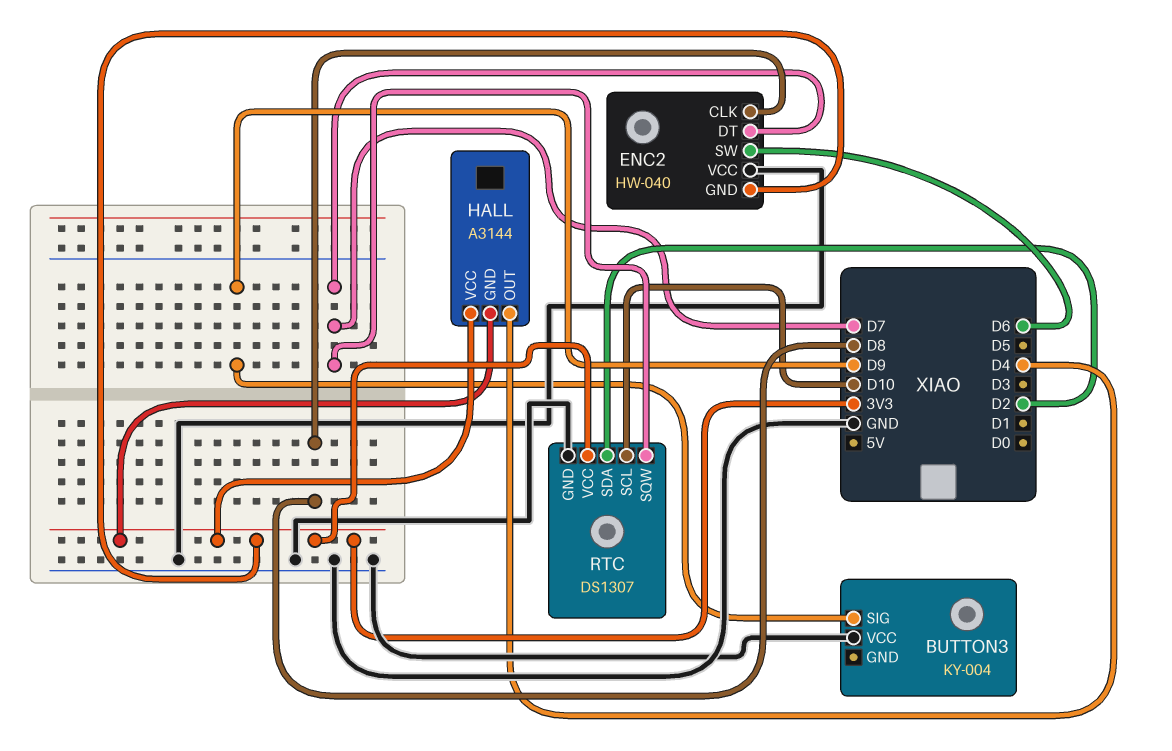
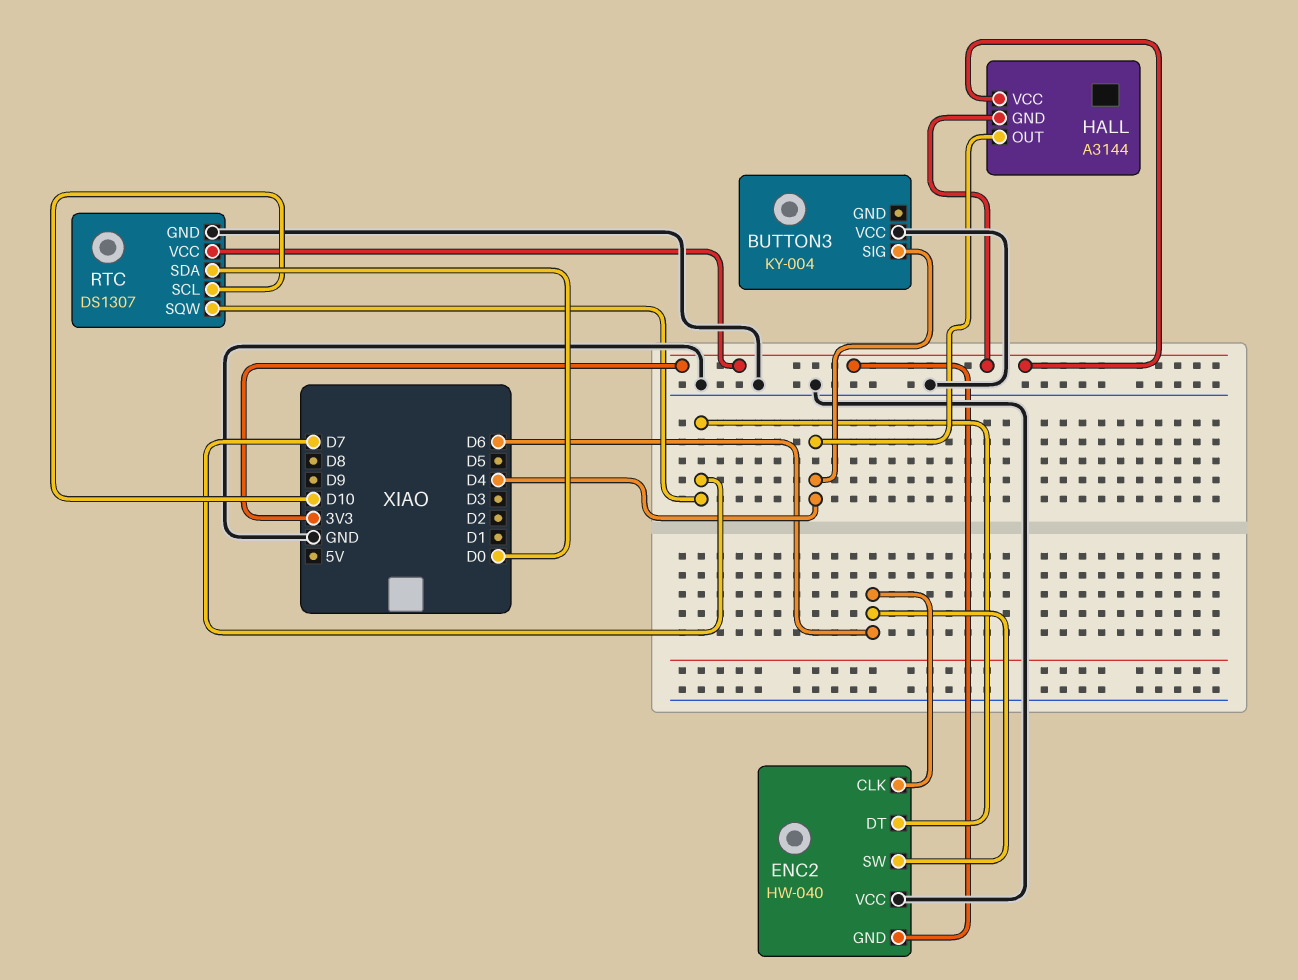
BUTTON3 pin SIG: D9 -> D4
ENC2 pin CLK: D8 -> D6
RTC pin SDA: D2 -> D0

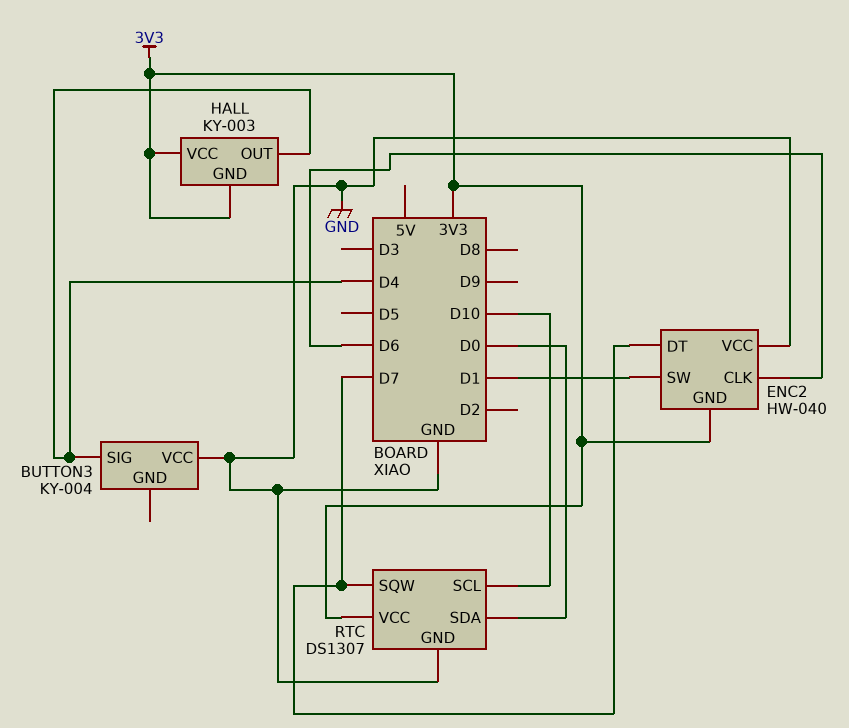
ENC2 pin SW: D6 -> D1
HALL: A3144 -> KY-003

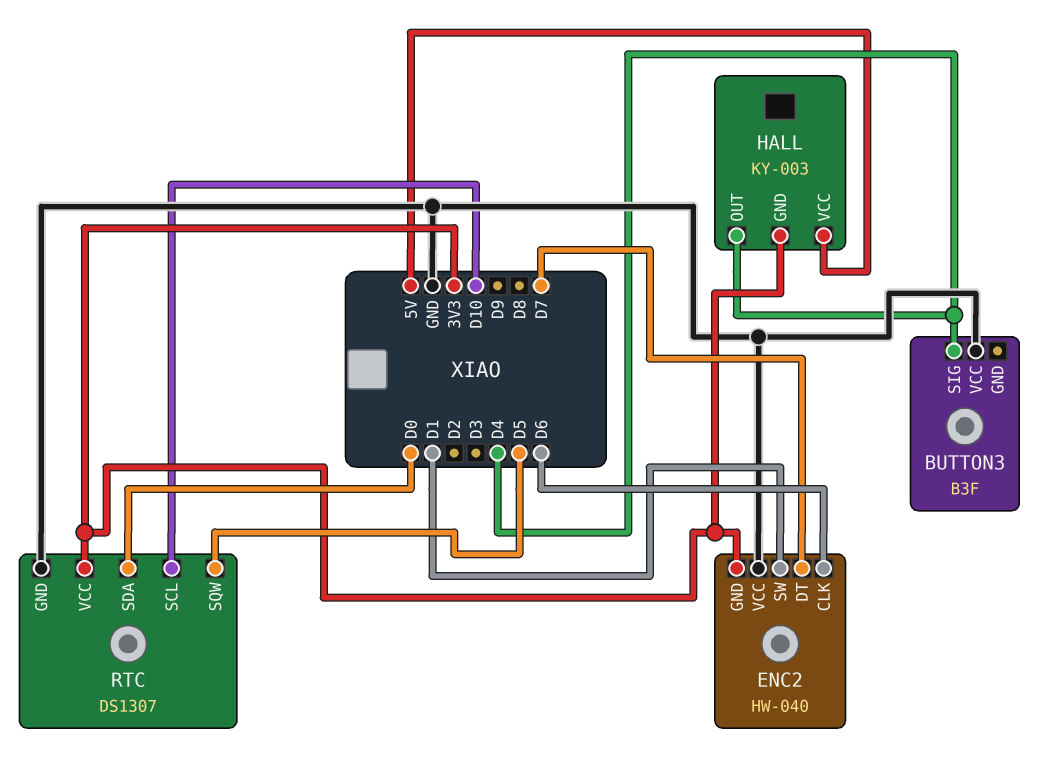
BUTTON3: KY-004 -> B3F
HALL pin VCC: 3V3 -> 5V
RTC pin SQW: D7 -> D5

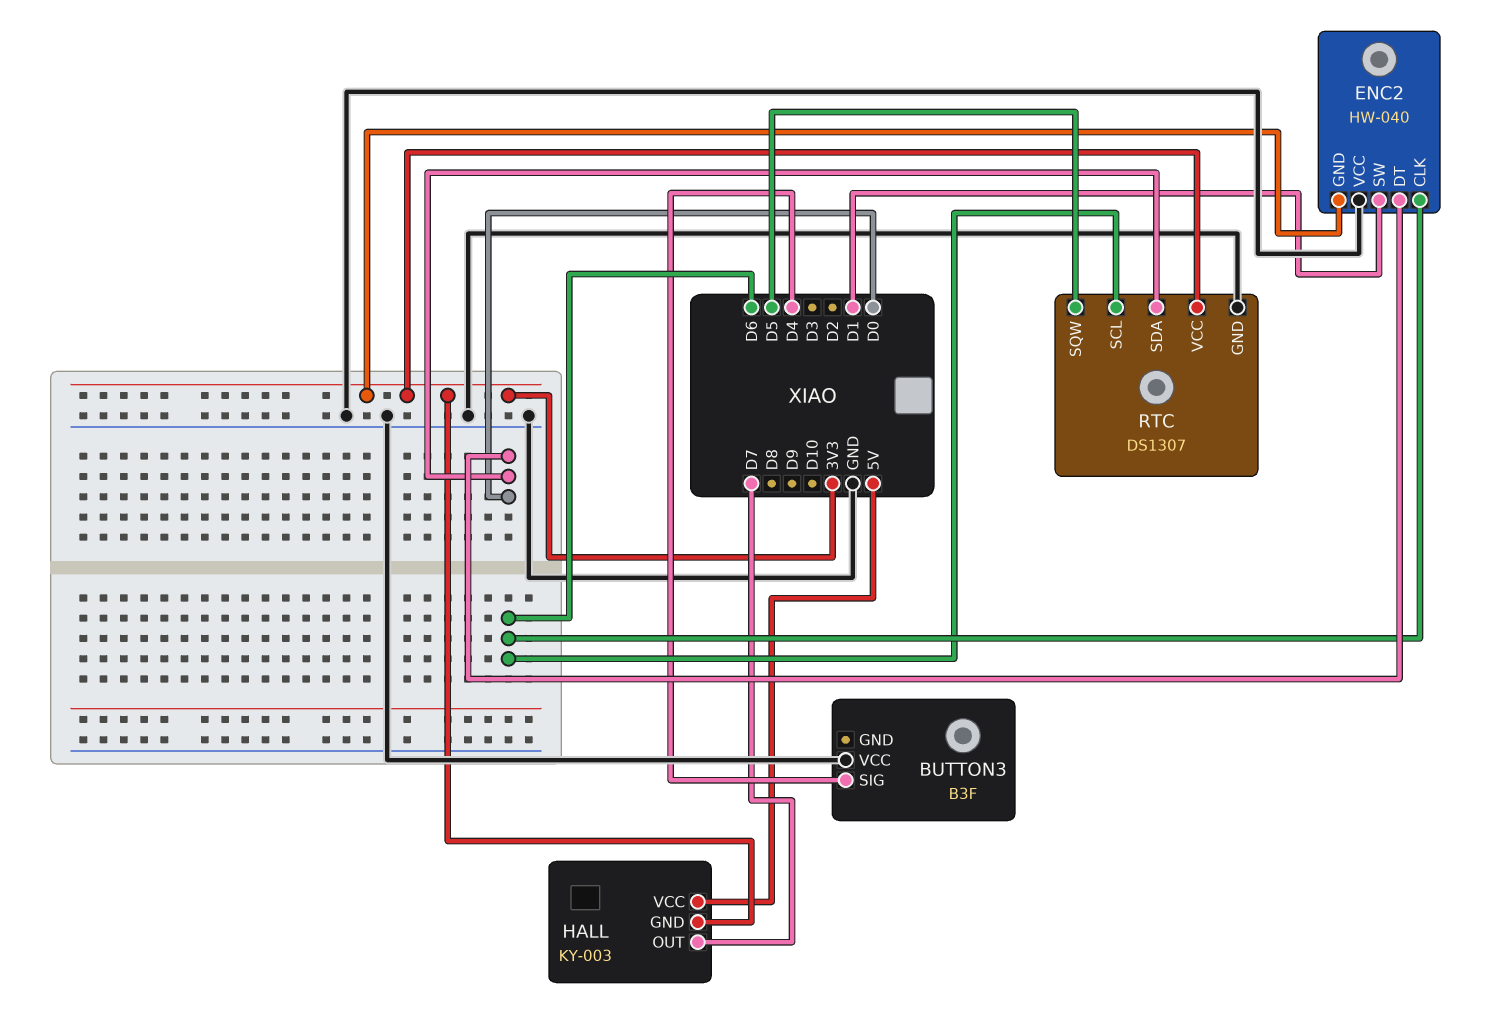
ENC2 pin DT: D7 -> D0
HALL pin OUT: D4 -> D7
RTC pin SCL: D10 -> D6

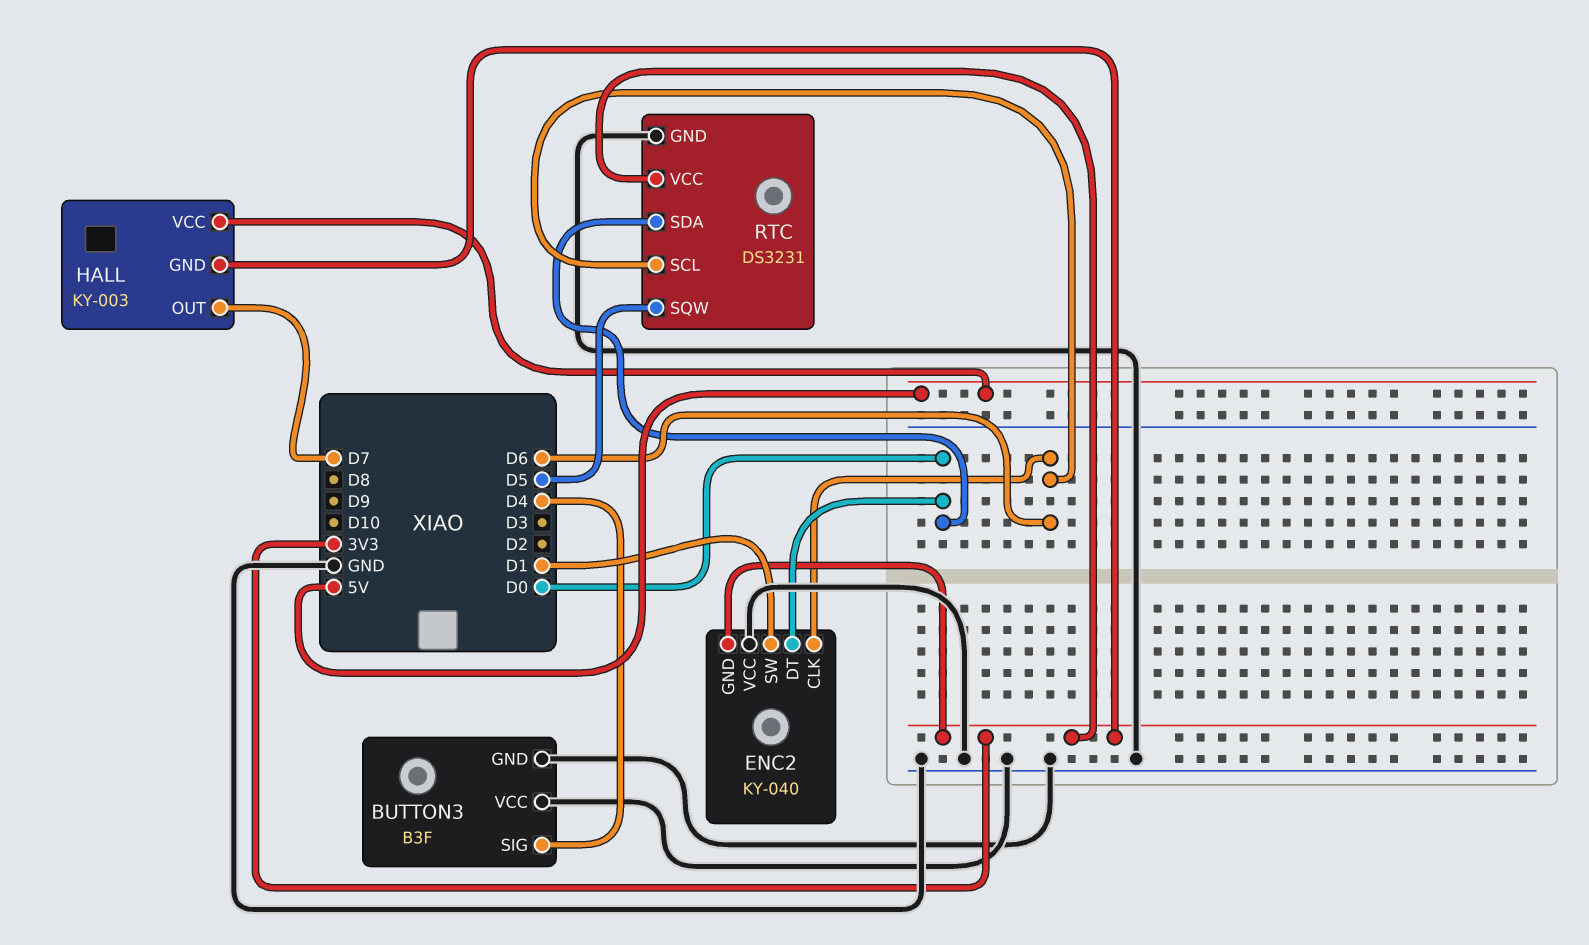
BUTTON3 pin GND: none -> GND
ENC2: HW-040 -> KY-040
RTC: DS1307 -> DS3231

